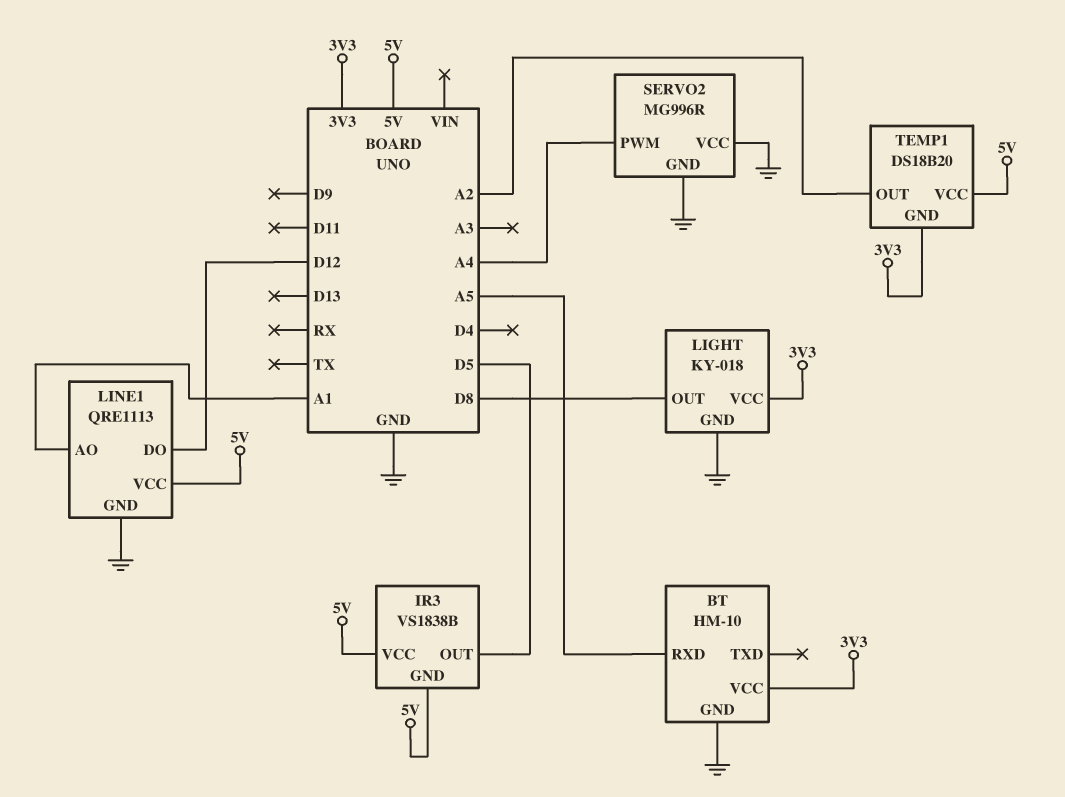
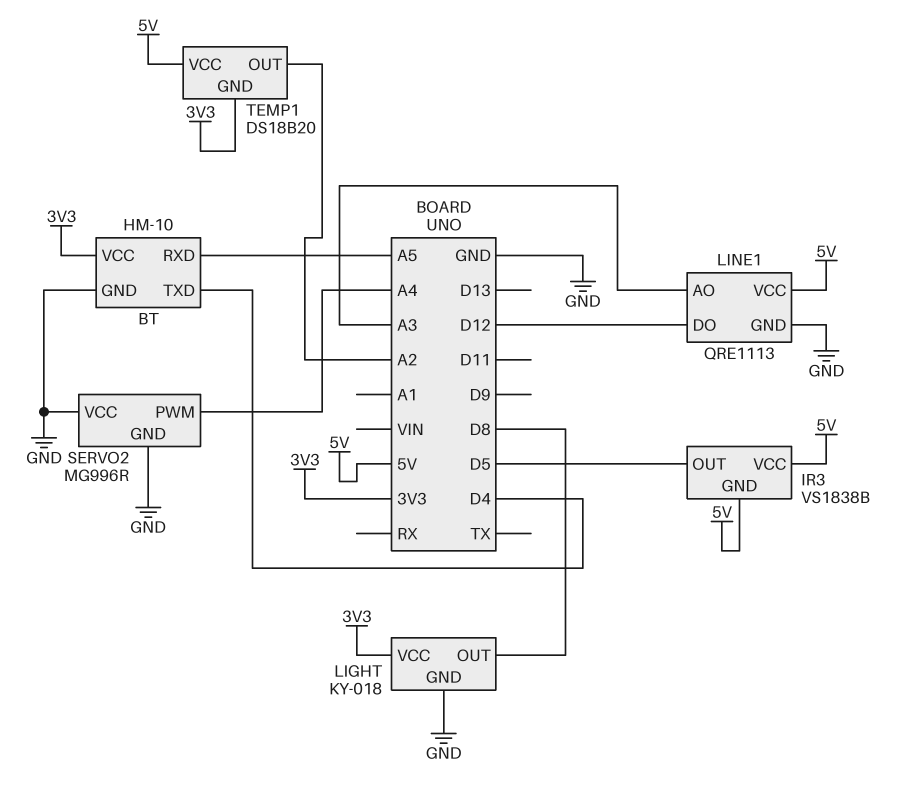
BT pin TXD: none -> D4
LINE1 pin AO: A1 -> A3

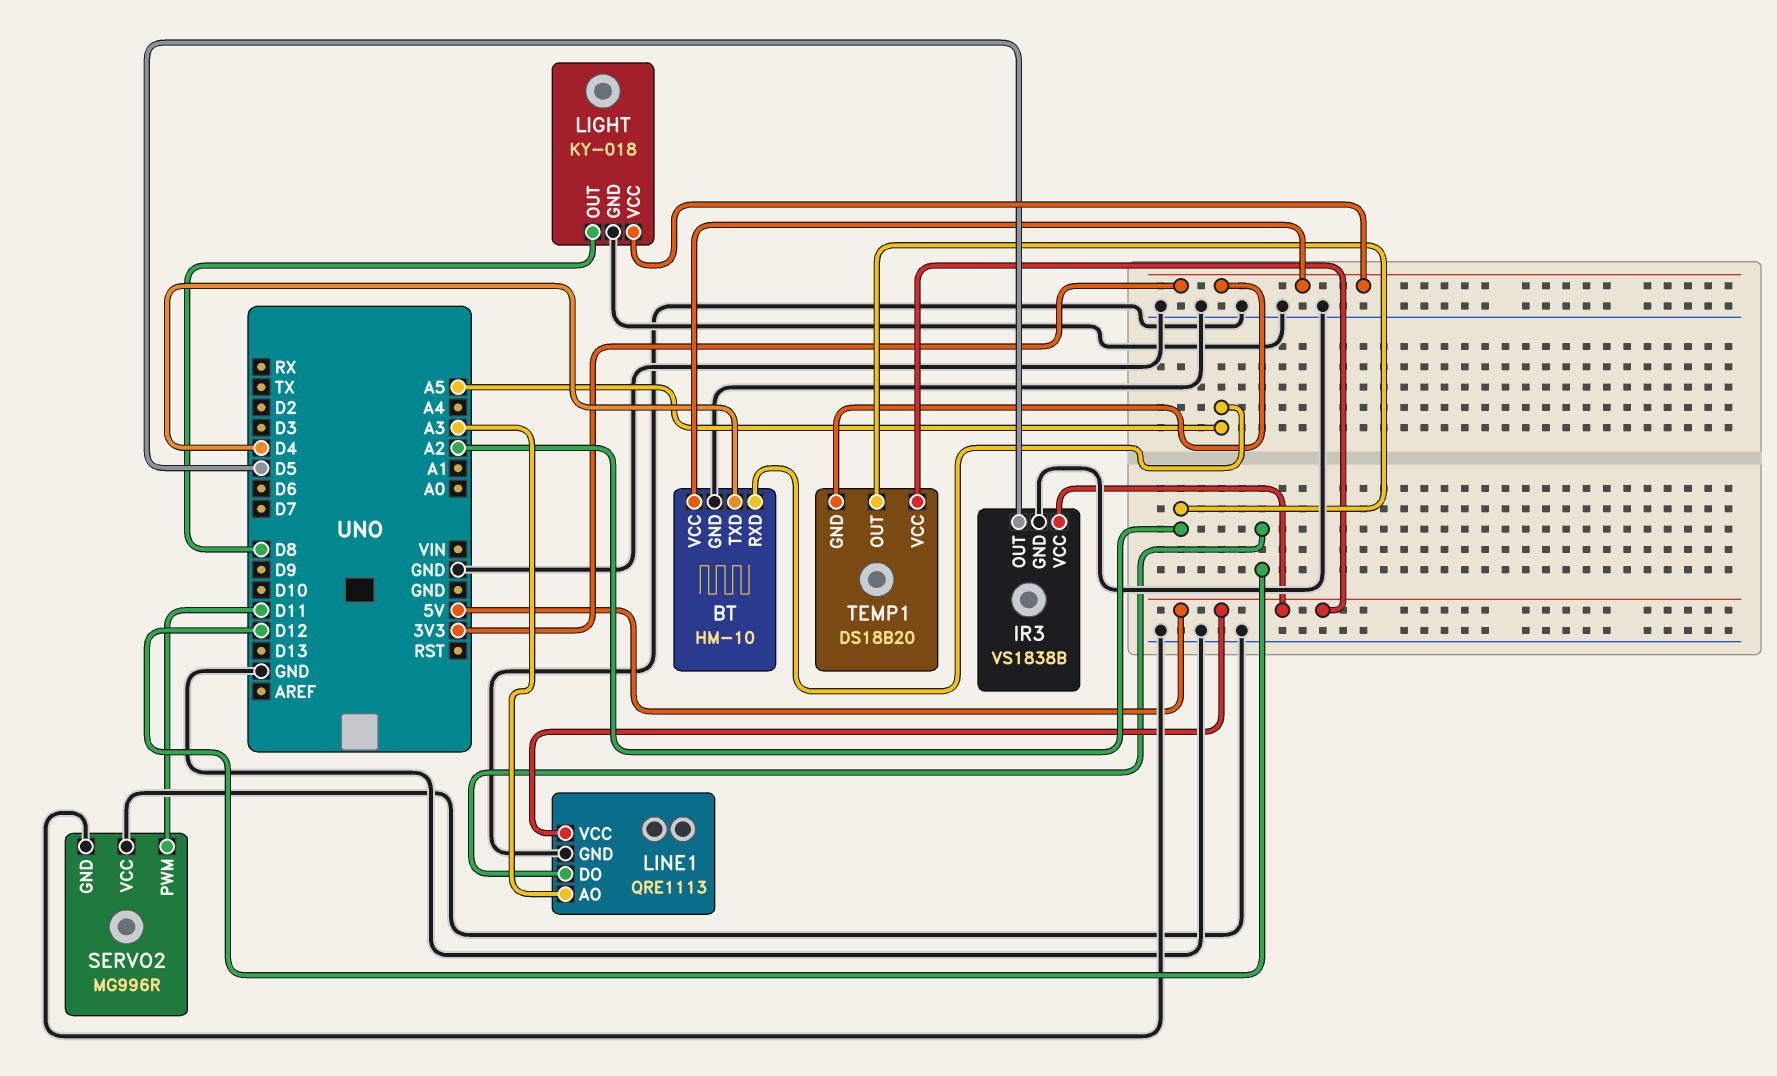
IR3 pin GND: 5V -> GND
SERVO2 pin PWM: A4 -> D11

